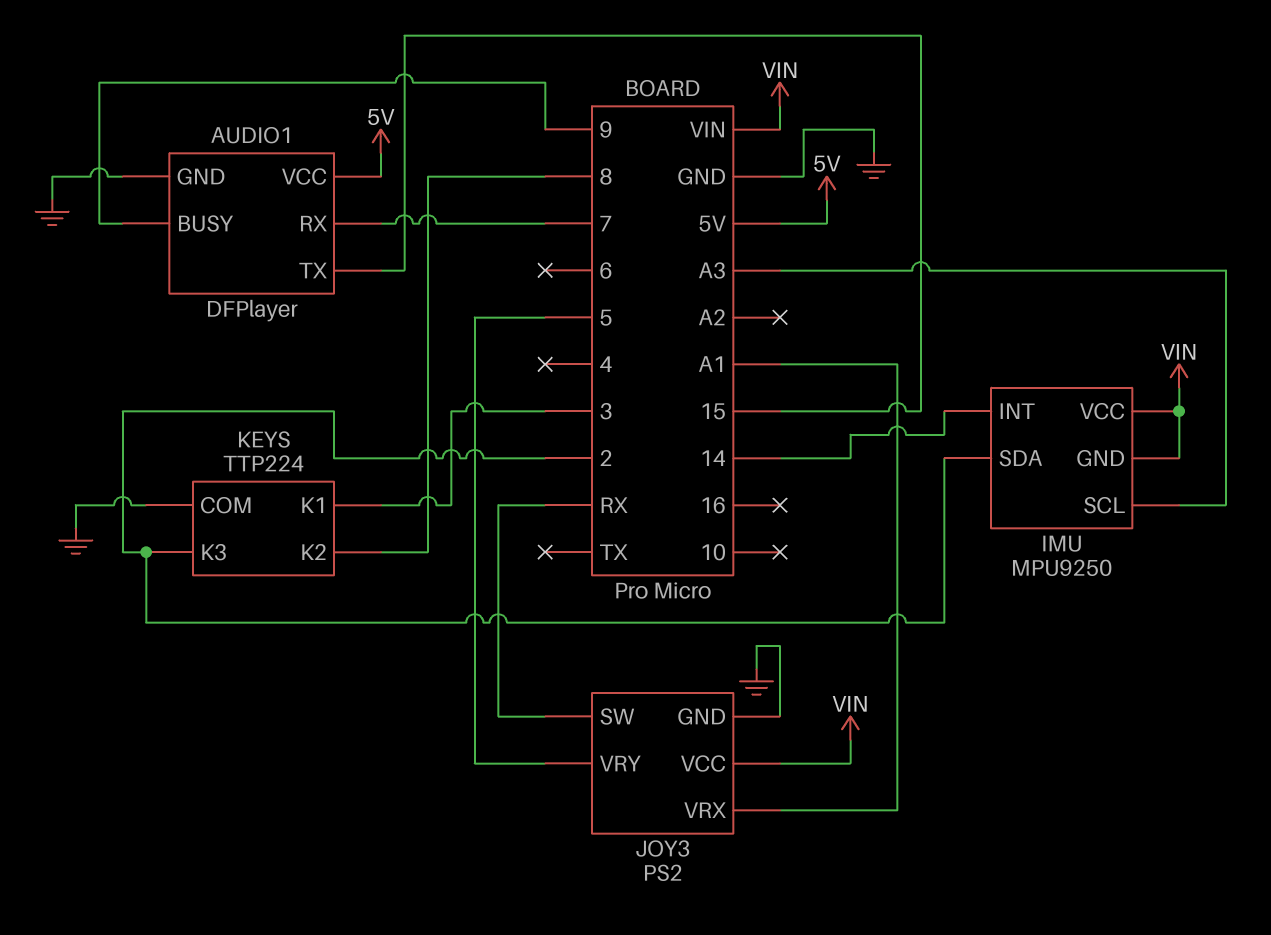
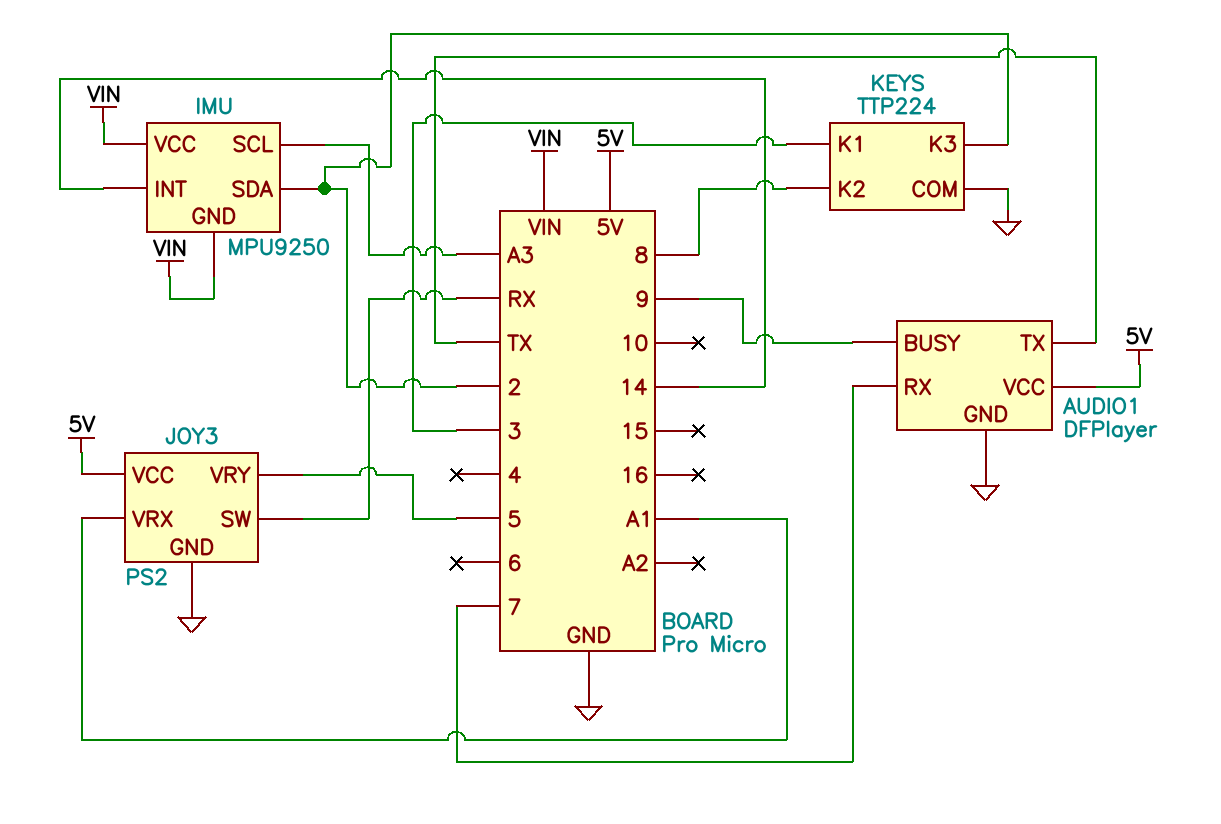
AUDIO1 pin TX: 15 -> TX
JOY3 pin VCC: VIN -> 5V

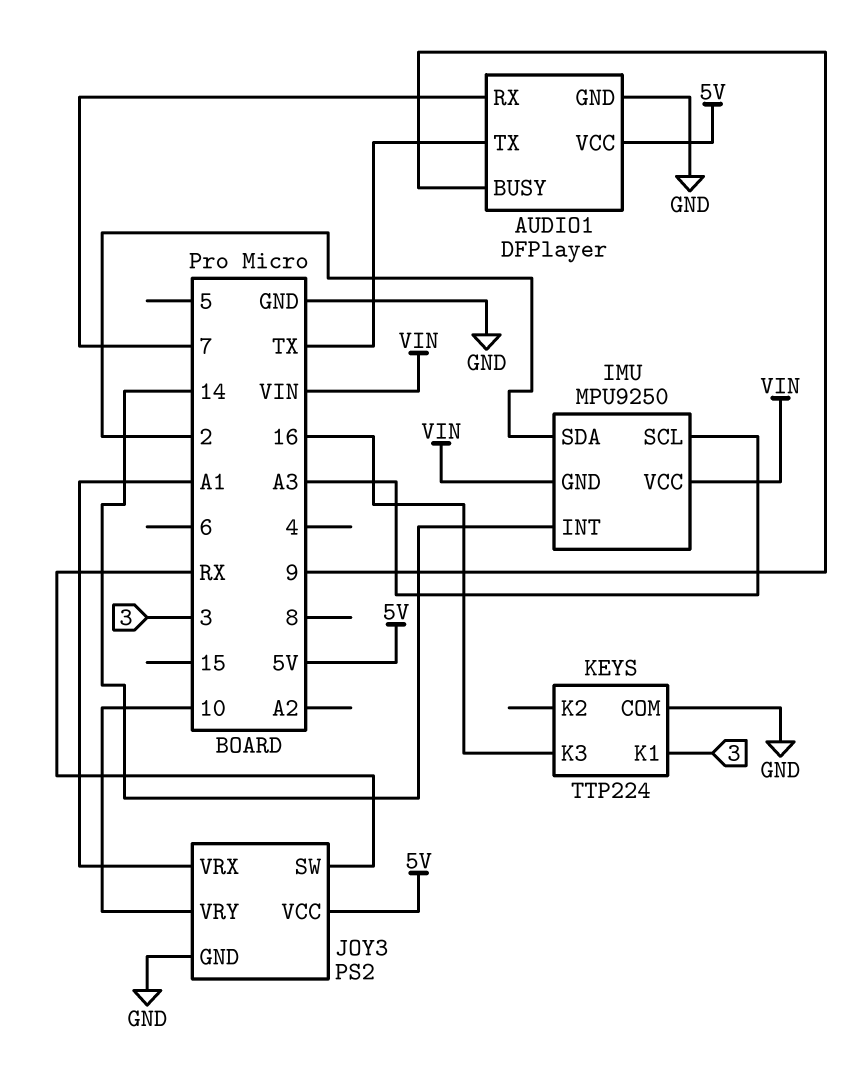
JOY3 pin VRY: 5 -> 10
KEYS pin K2: 8 -> none
KEYS pin K3: 2 -> 16

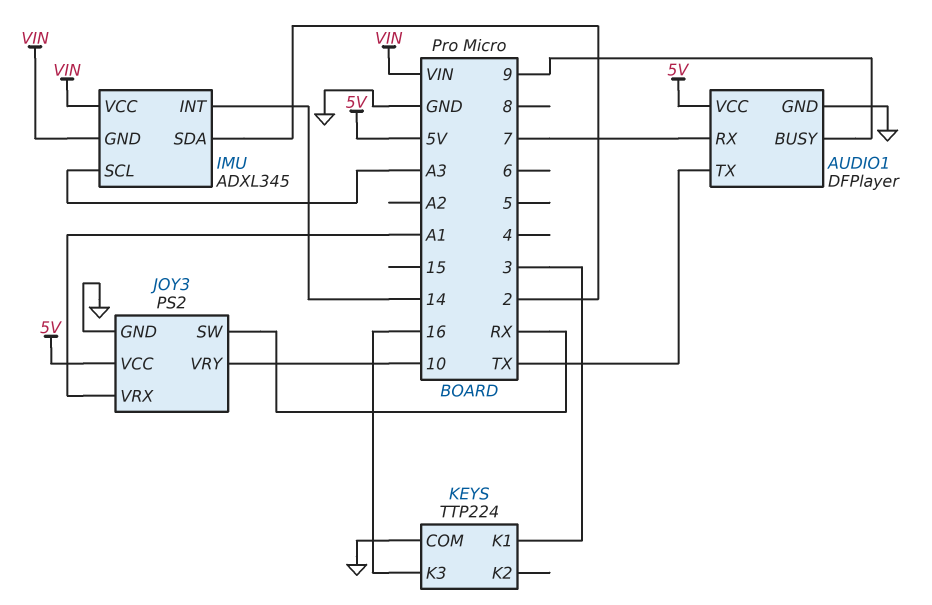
IMU: MPU9250 -> ADXL345

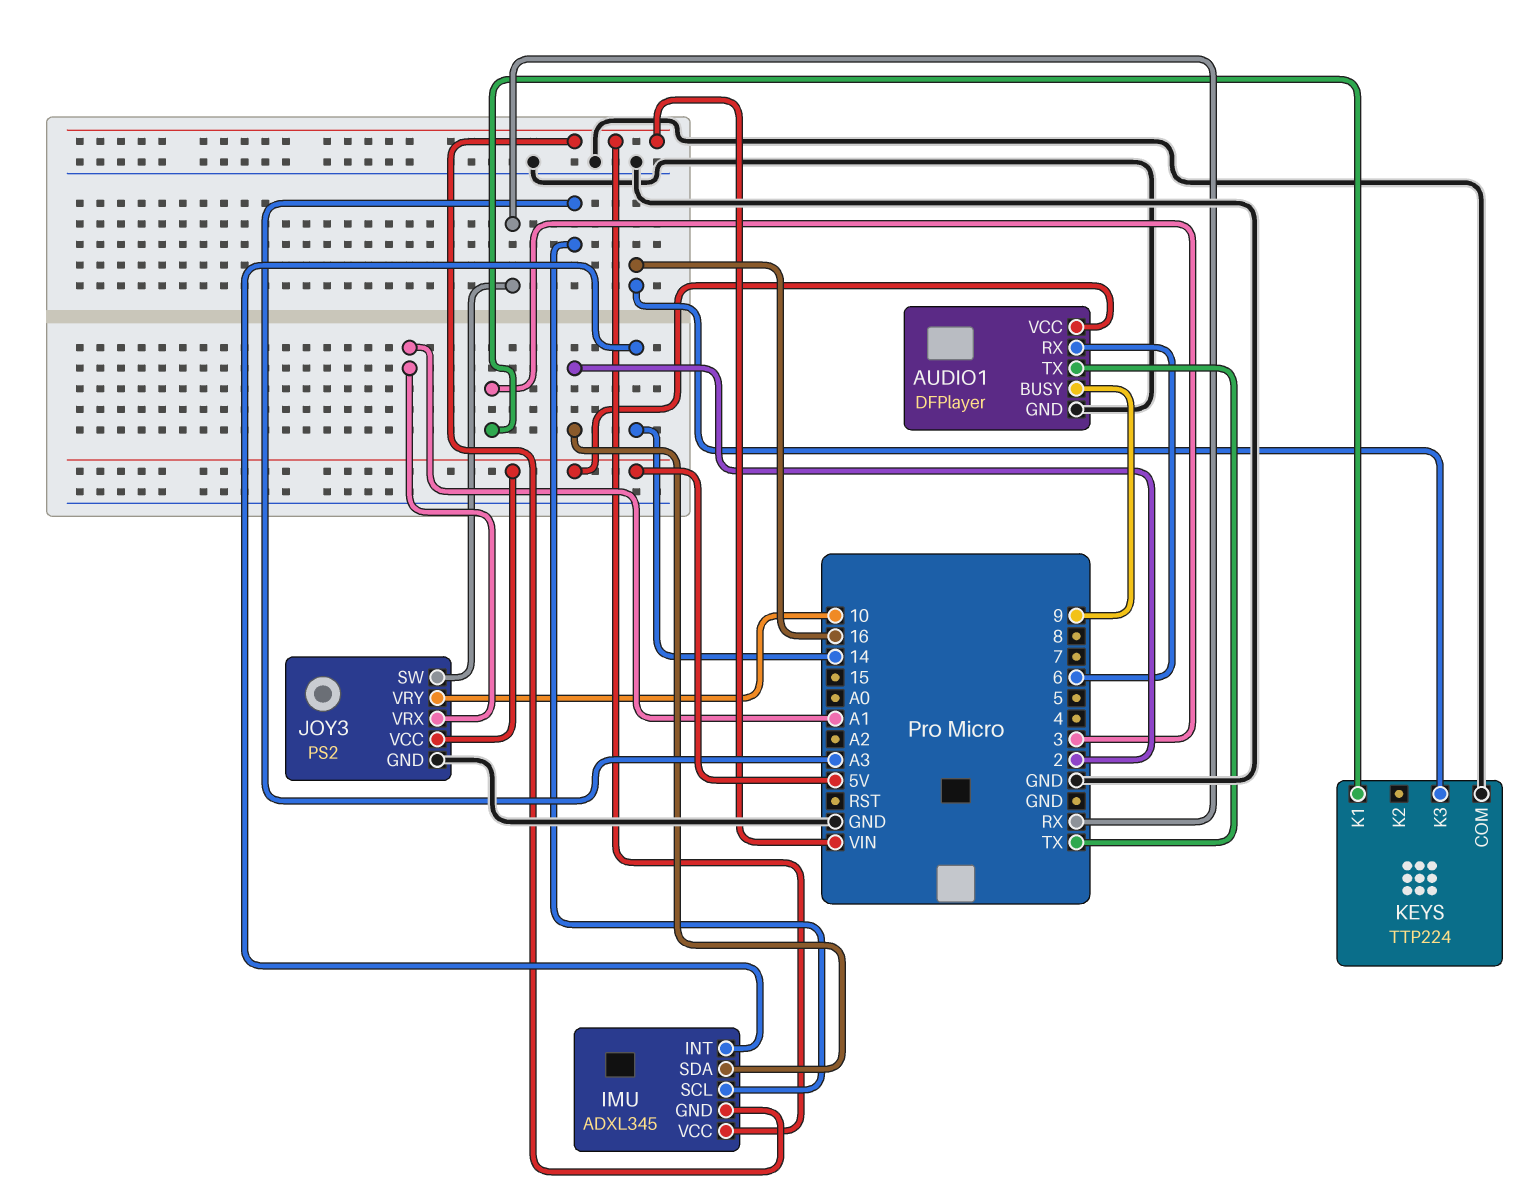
AUDIO1 pin RX: 7 -> 6

